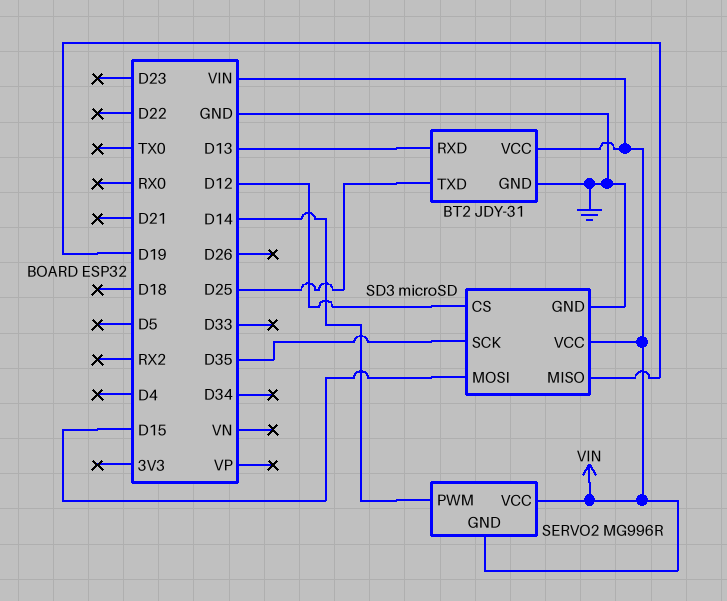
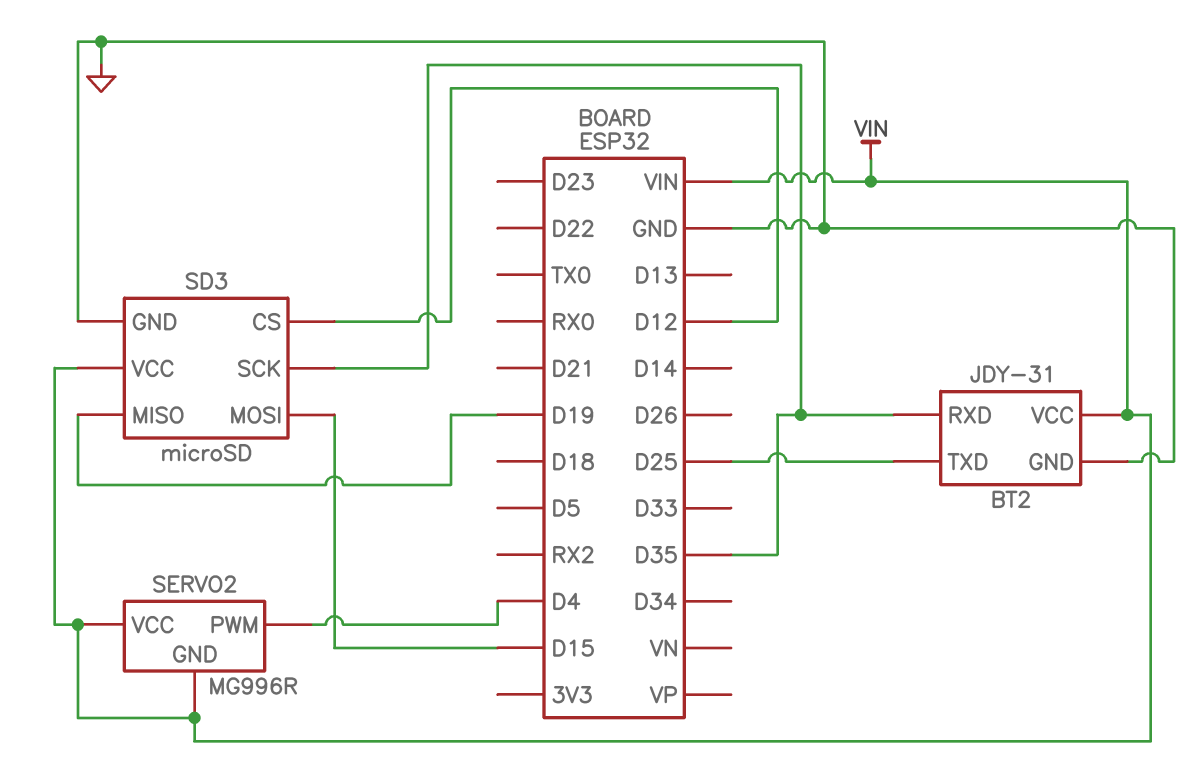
BT2 pin RXD: D13 -> D35
SERVO2 pin PWM: D14 -> D4

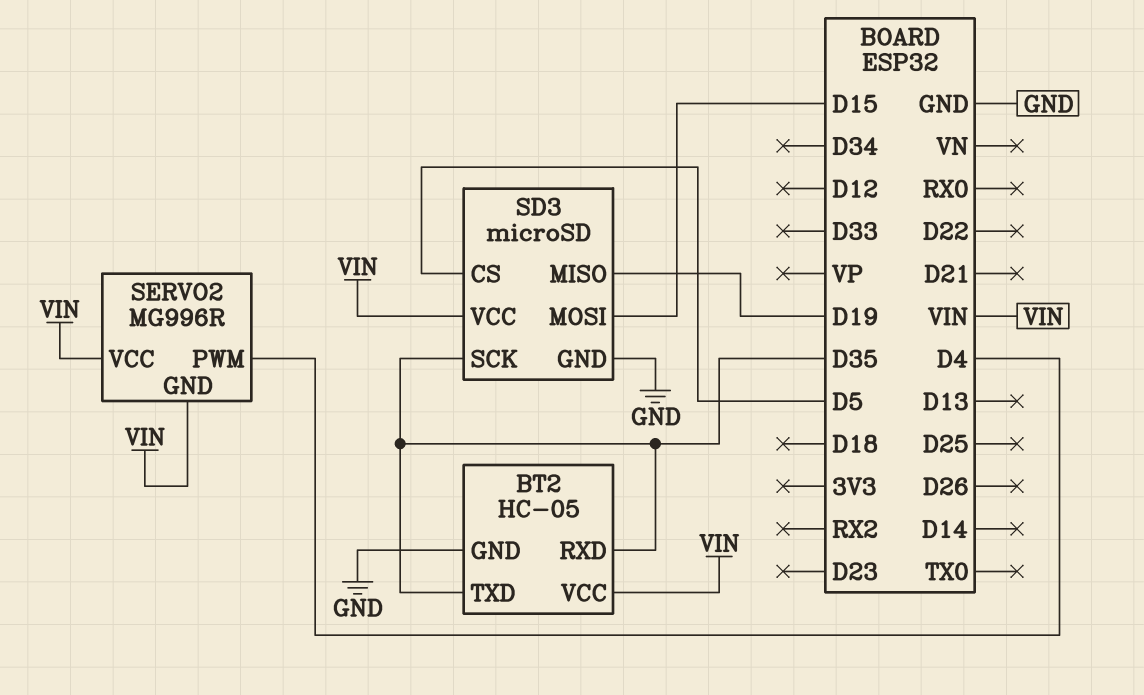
BT2: JDY-31 -> HC-05
BT2 pin TXD: D25 -> D35
SD3 pin CS: D12 -> D5

